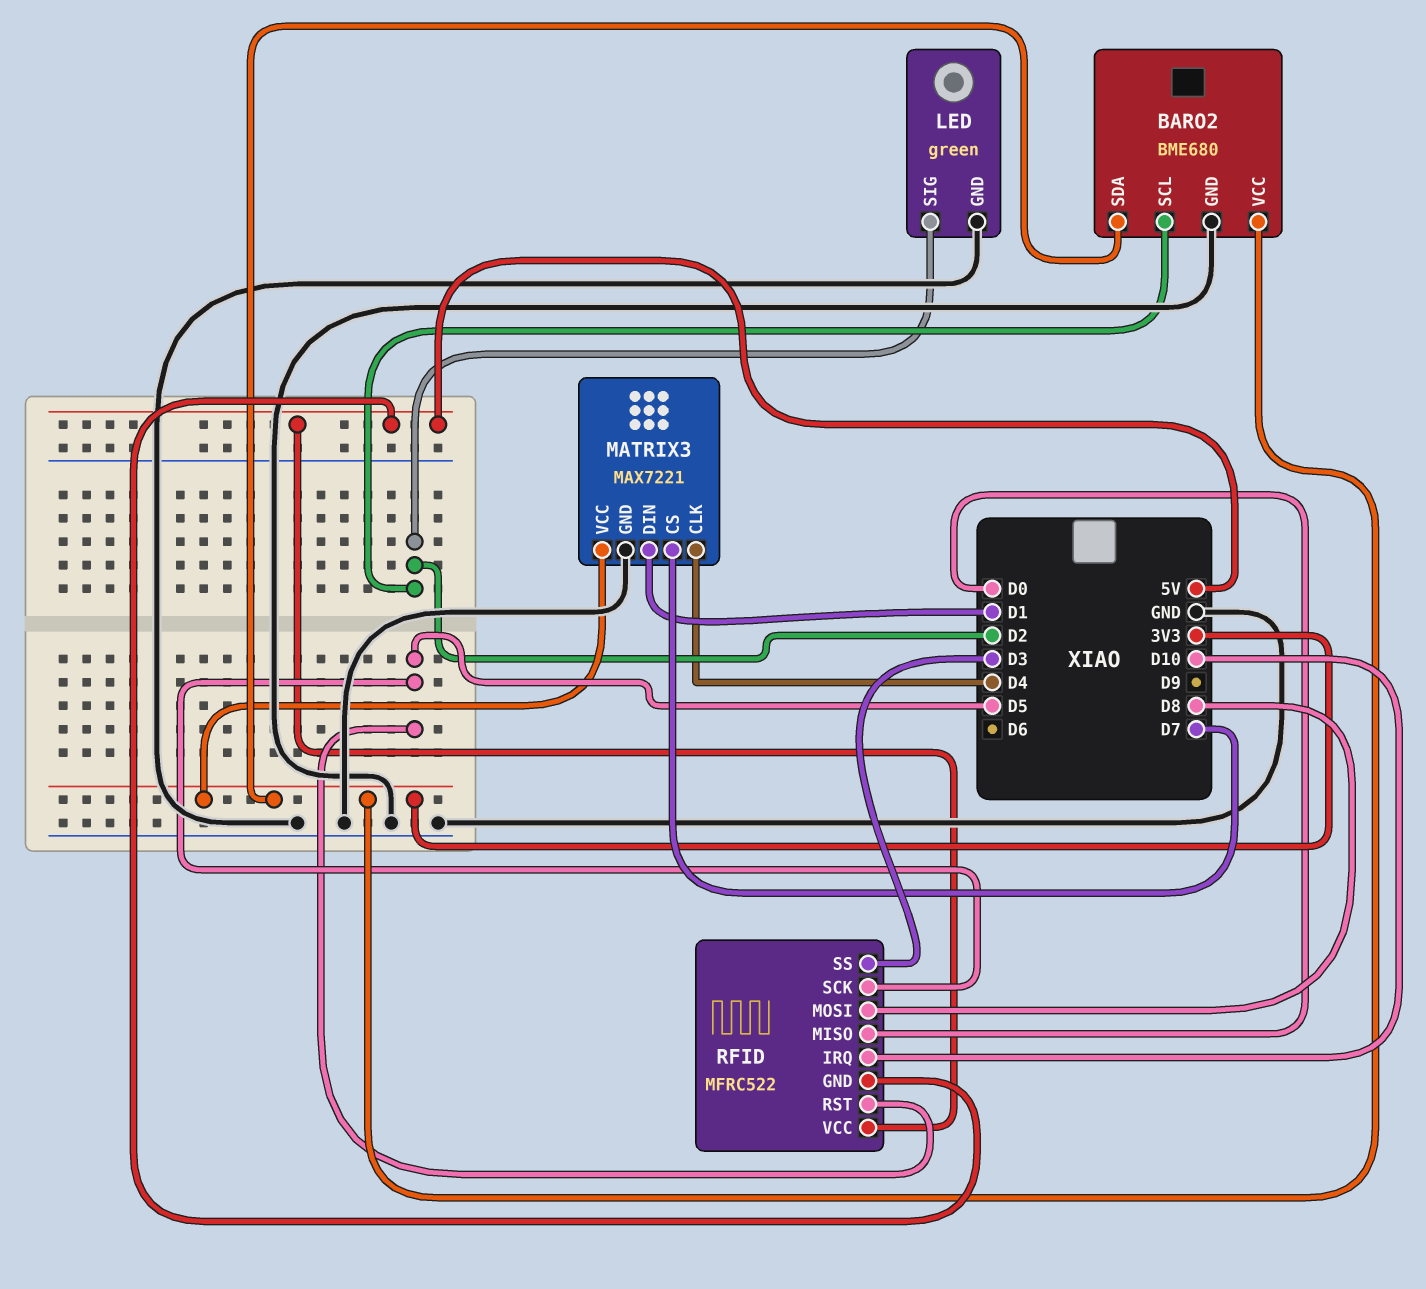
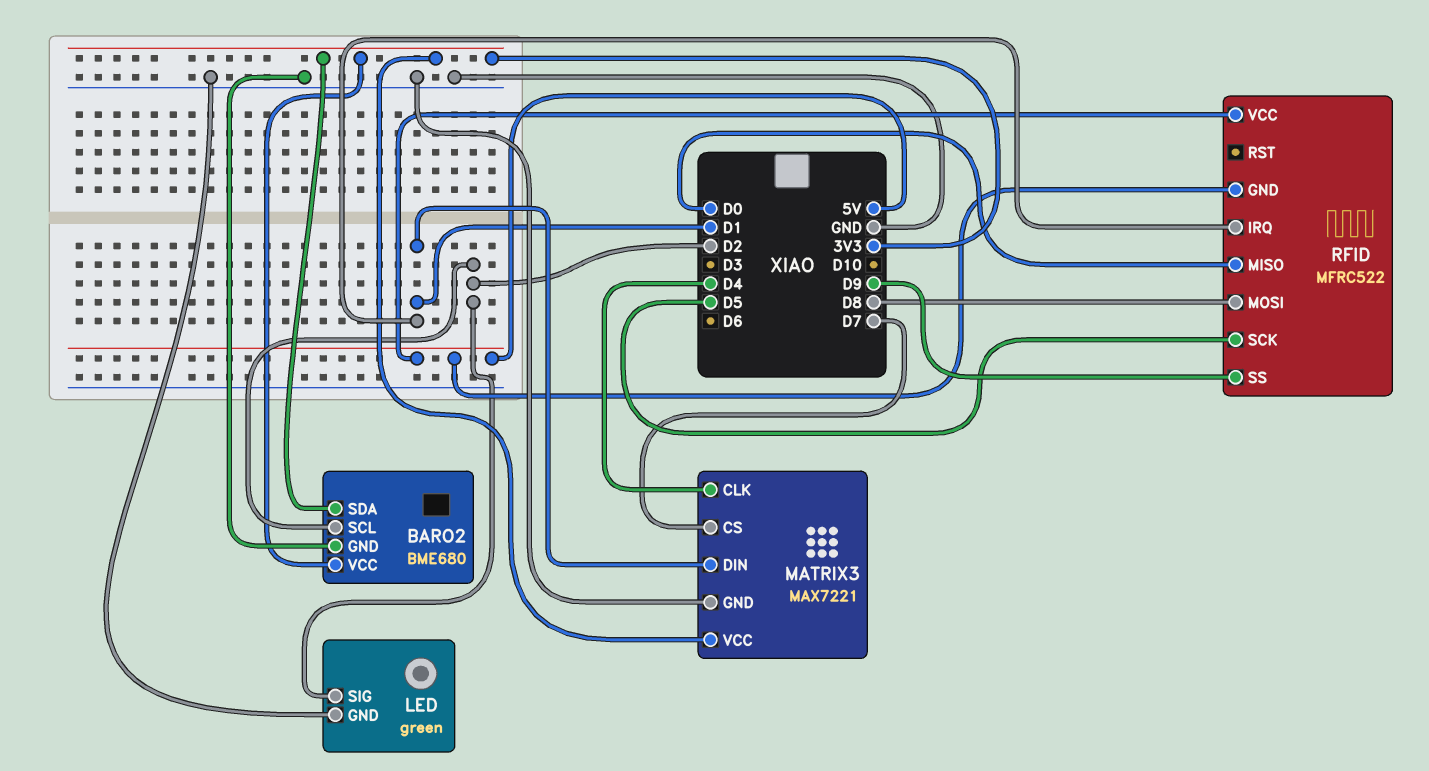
RFID pin IRQ: D10 -> D1
RFID pin RST: D5 -> none
RFID pin SS: D3 -> D9

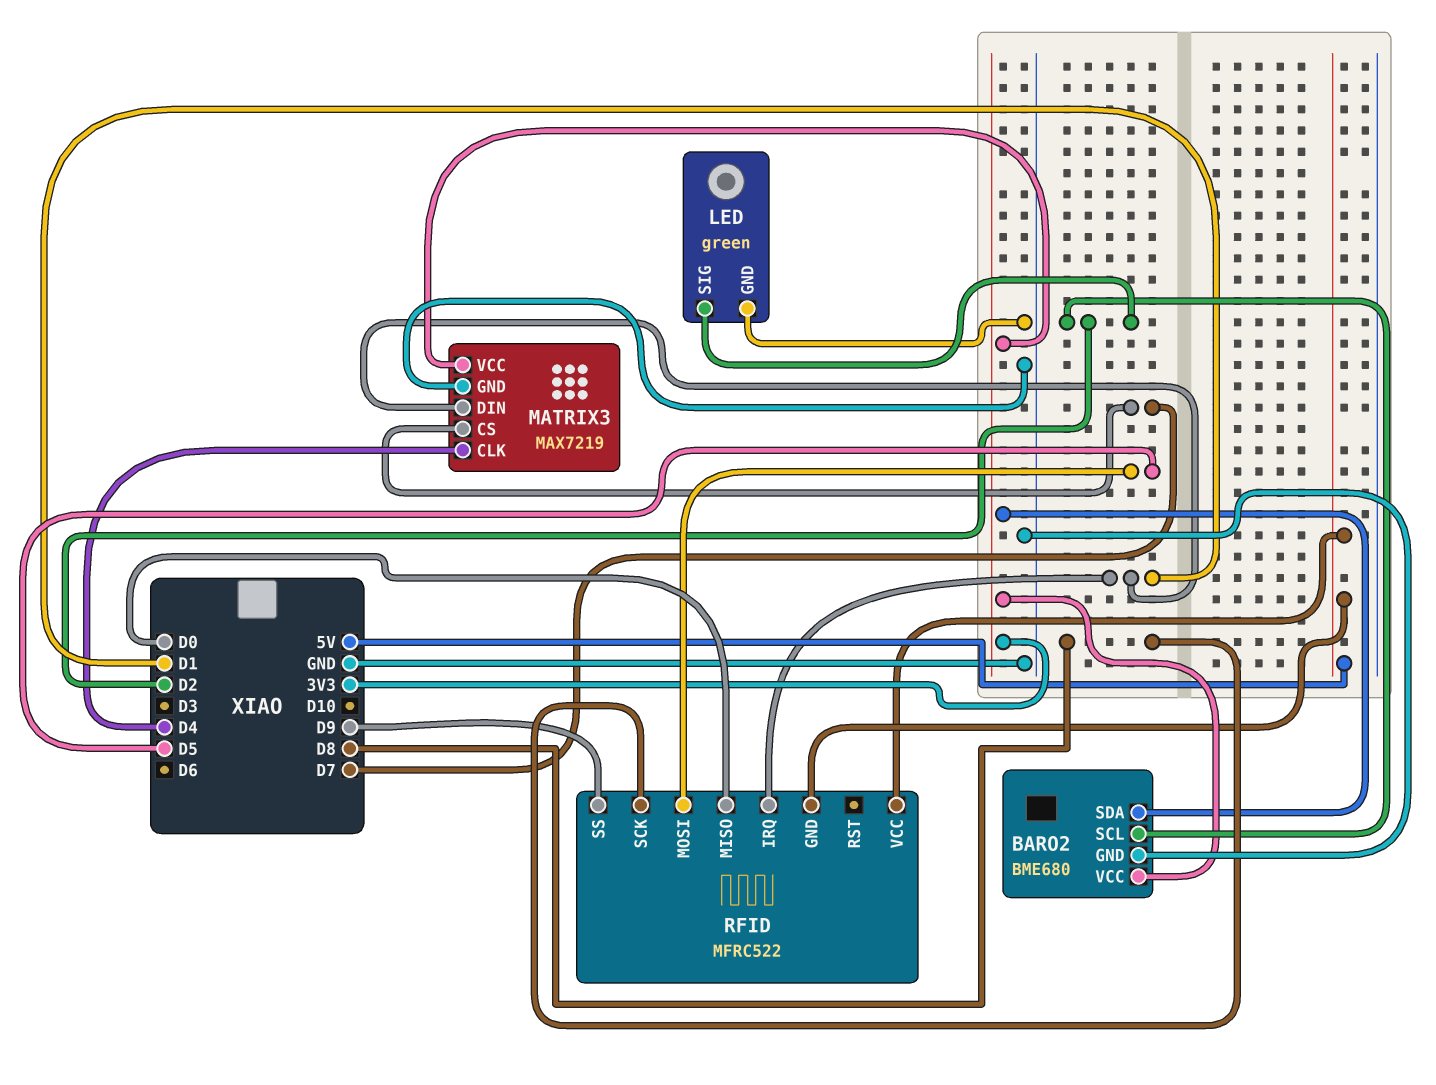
MATRIX3: MAX7221 -> MAX7219
RFID pin MOSI: D8 -> D5
RFID pin SCK: D5 -> D8

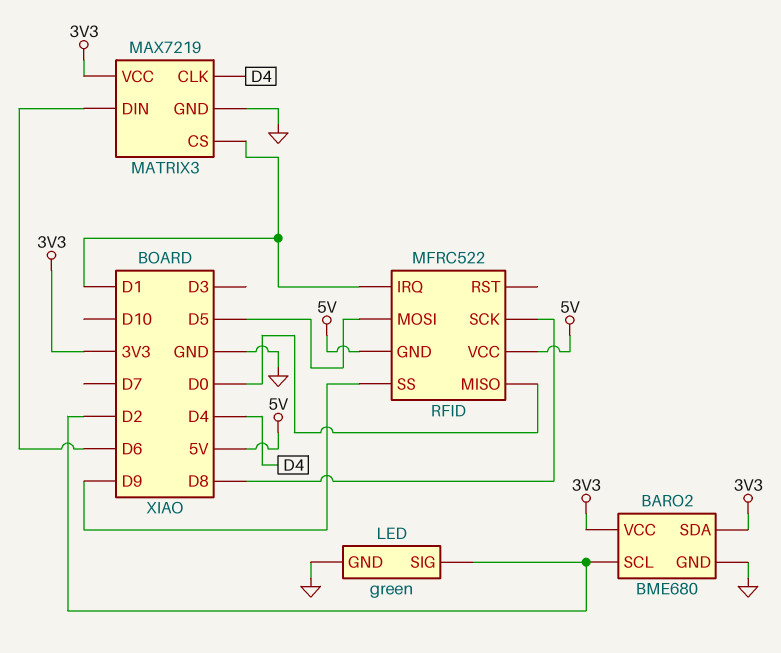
MATRIX3 pin CS: D7 -> D1
MATRIX3 pin DIN: D1 -> D6

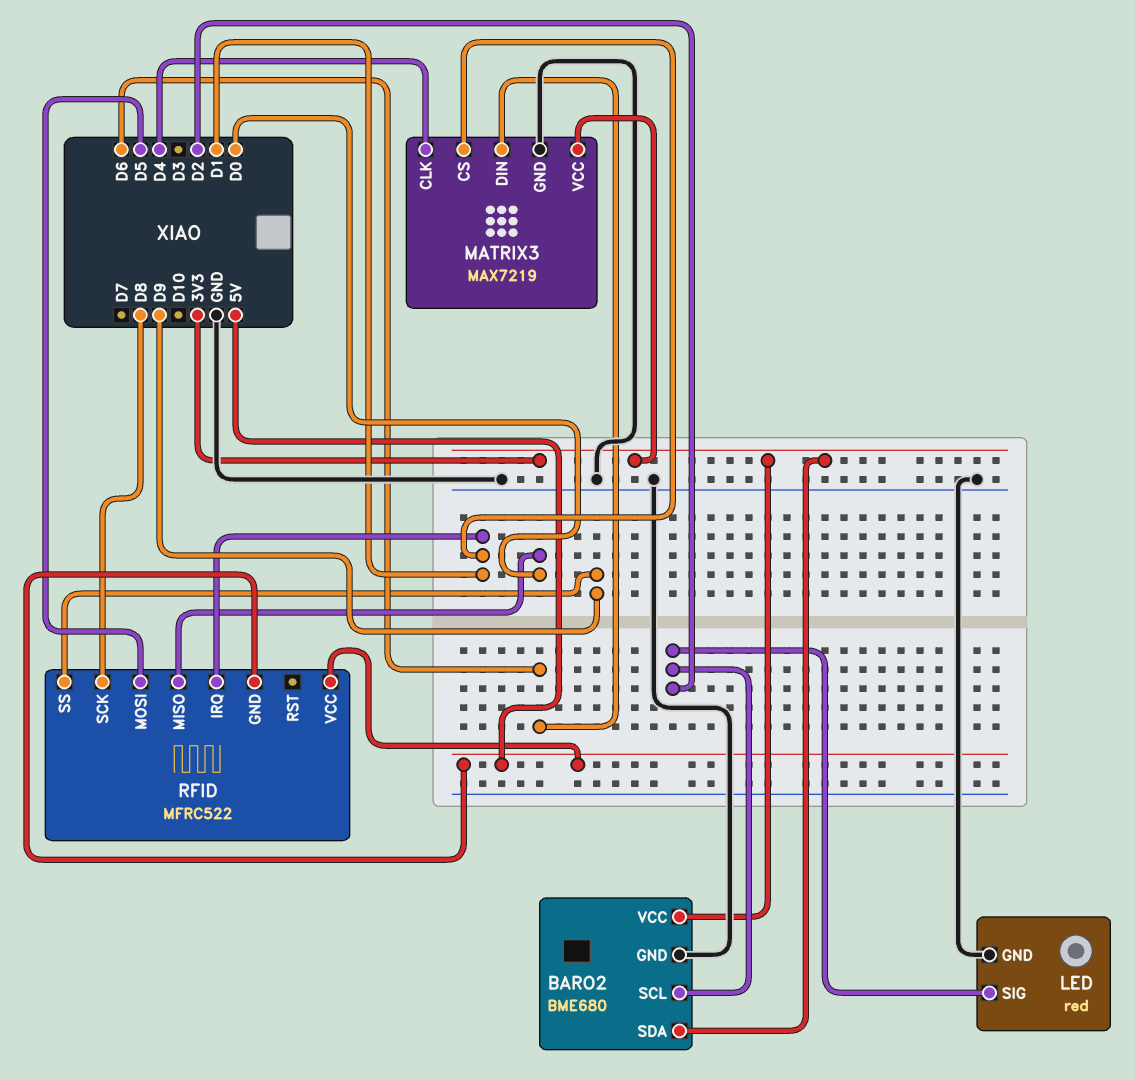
LED: green -> red

